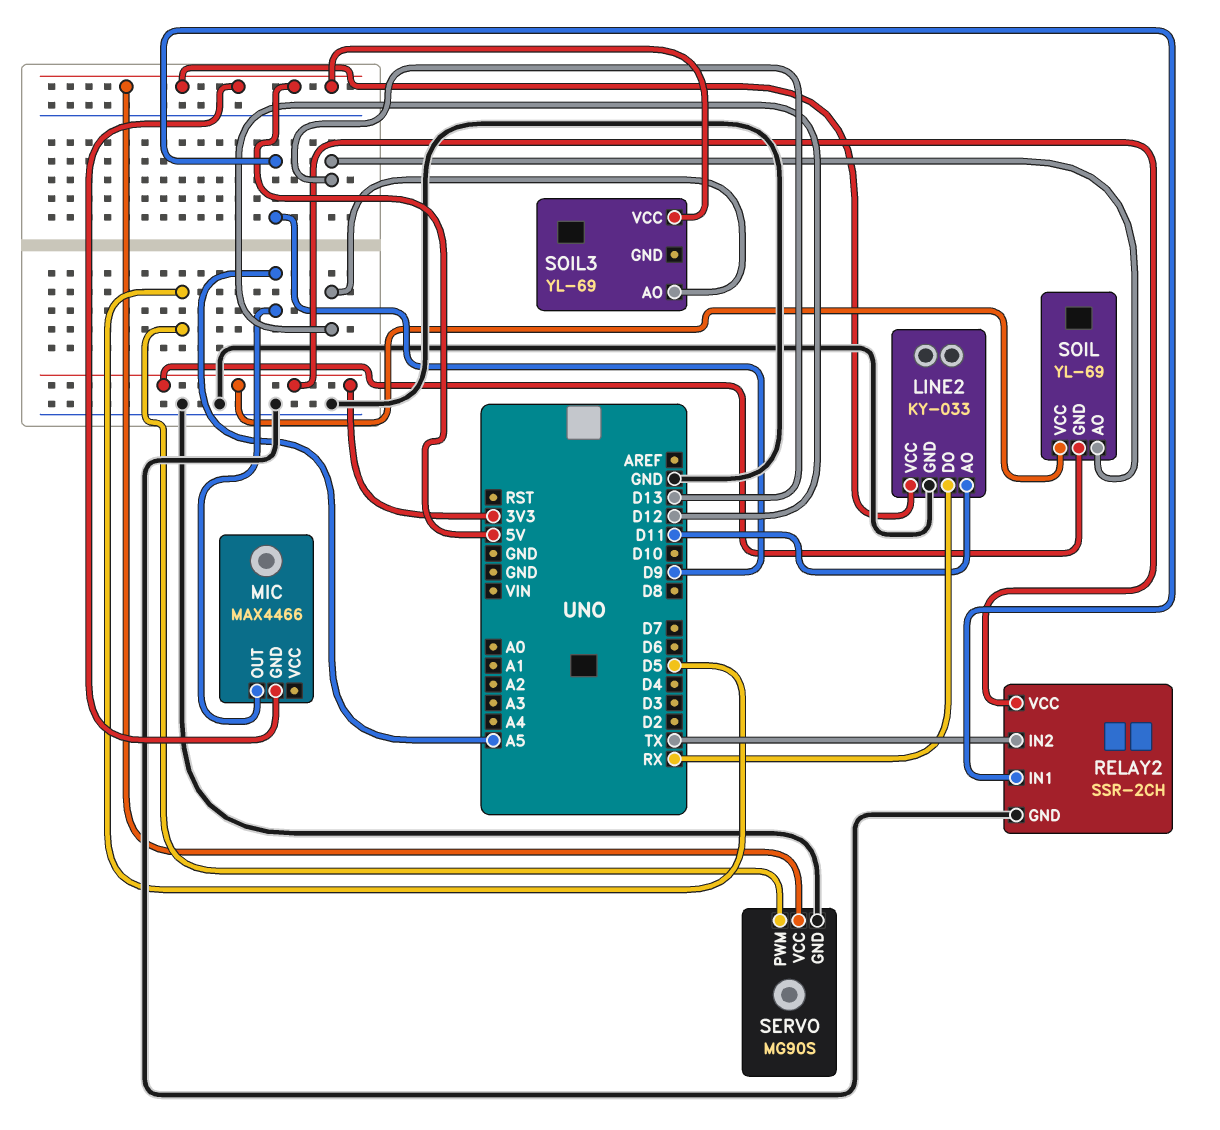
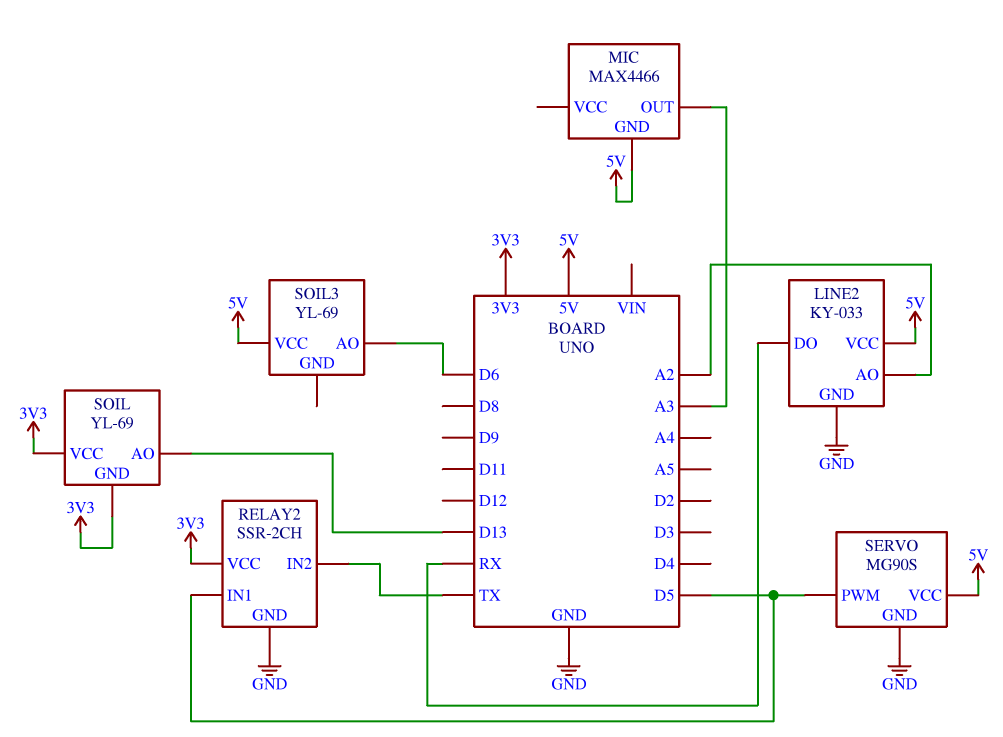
LINE2 pin AO: D11 -> A2
MIC pin OUT: A5 -> A3
RELAY2 pin IN1: D9 -> D5
SOIL3 pin AO: D12 -> D6

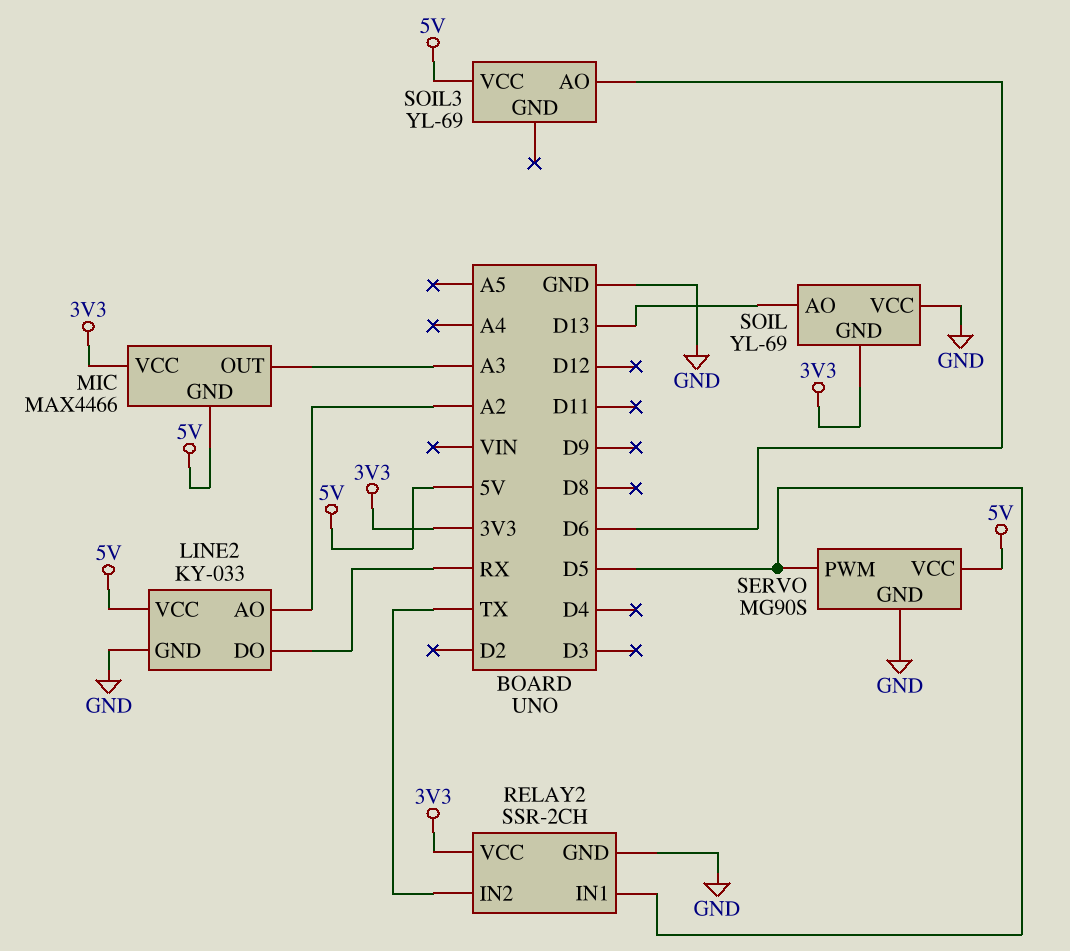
MIC pin VCC: none -> 3V3
SOIL pin VCC: 3V3 -> GND

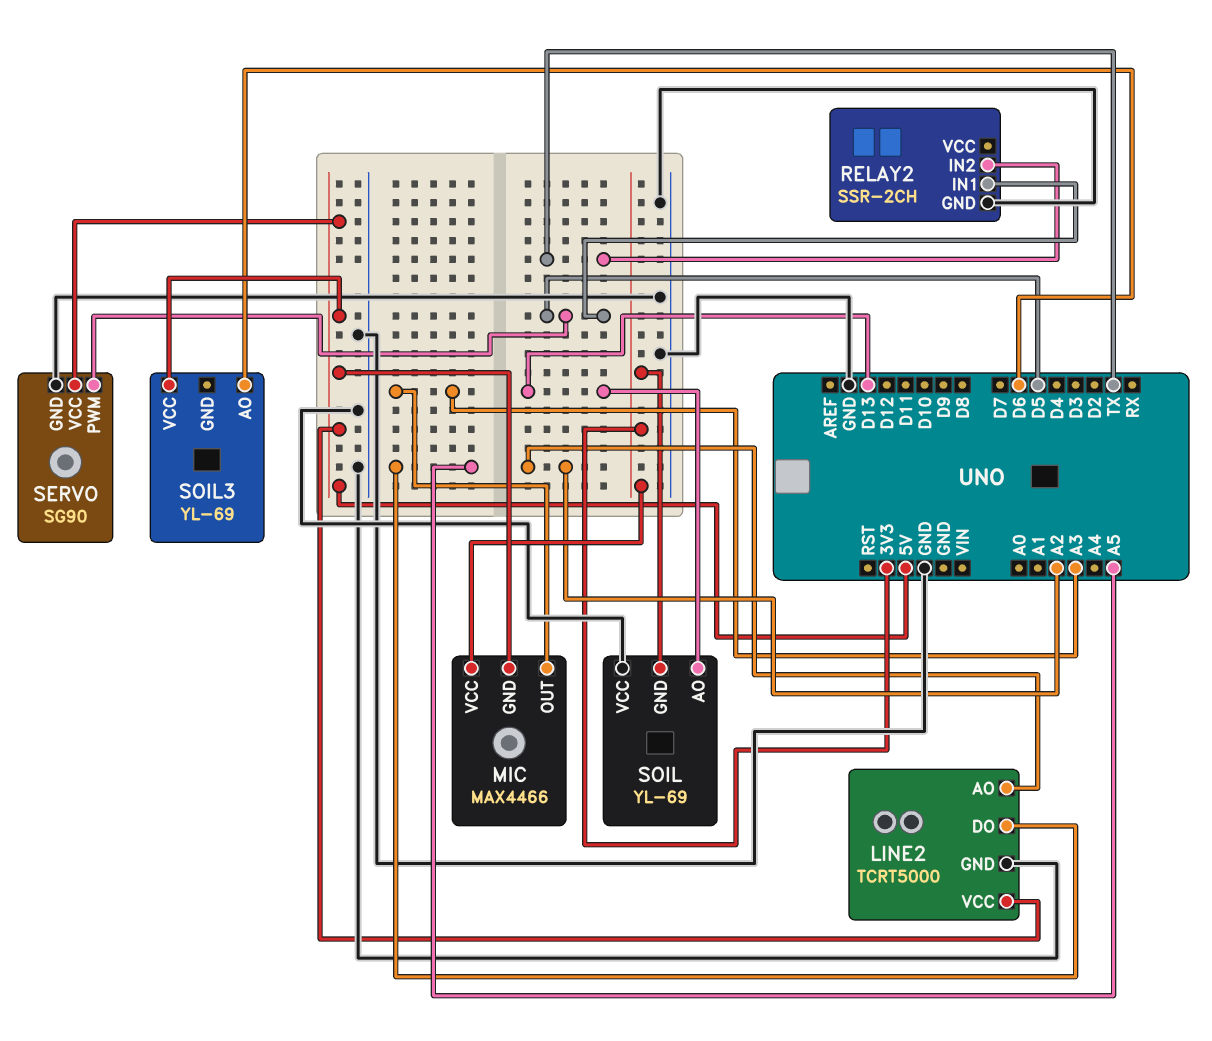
LINE2: KY-033 -> TCRT5000
LINE2 pin DO: RX -> A5
RELAY2 pin VCC: 3V3 -> none
SERVO: MG90S -> SG90

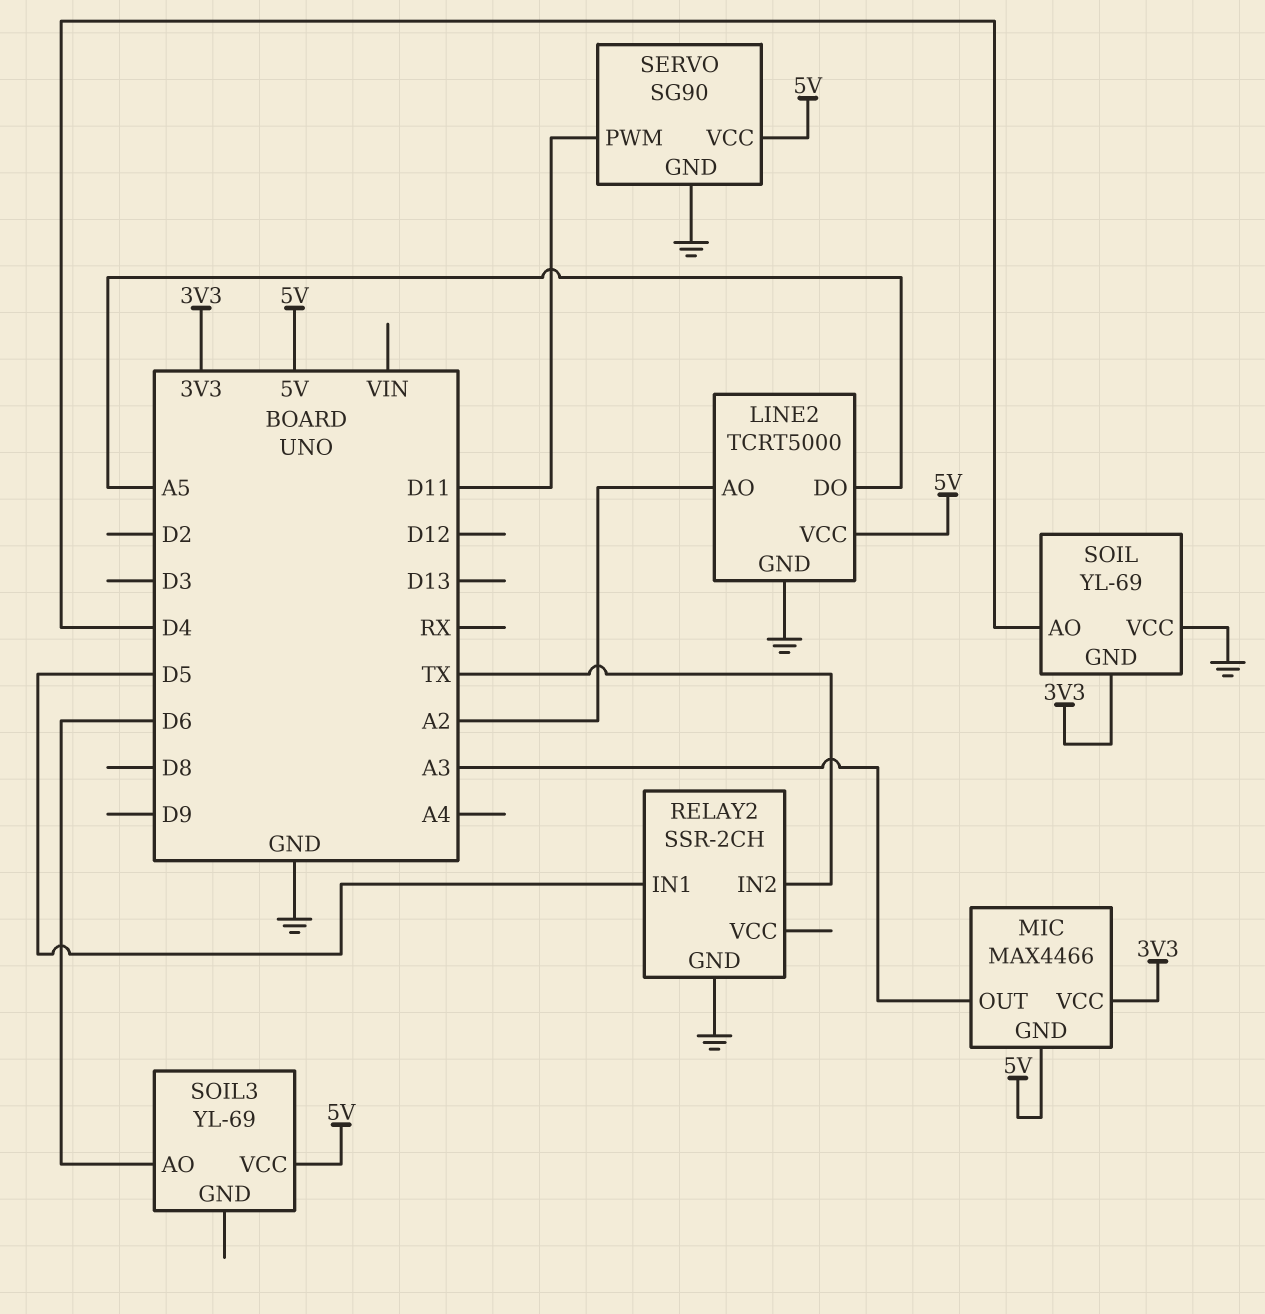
SERVO pin PWM: D5 -> D11
SOIL pin AO: D13 -> D4

